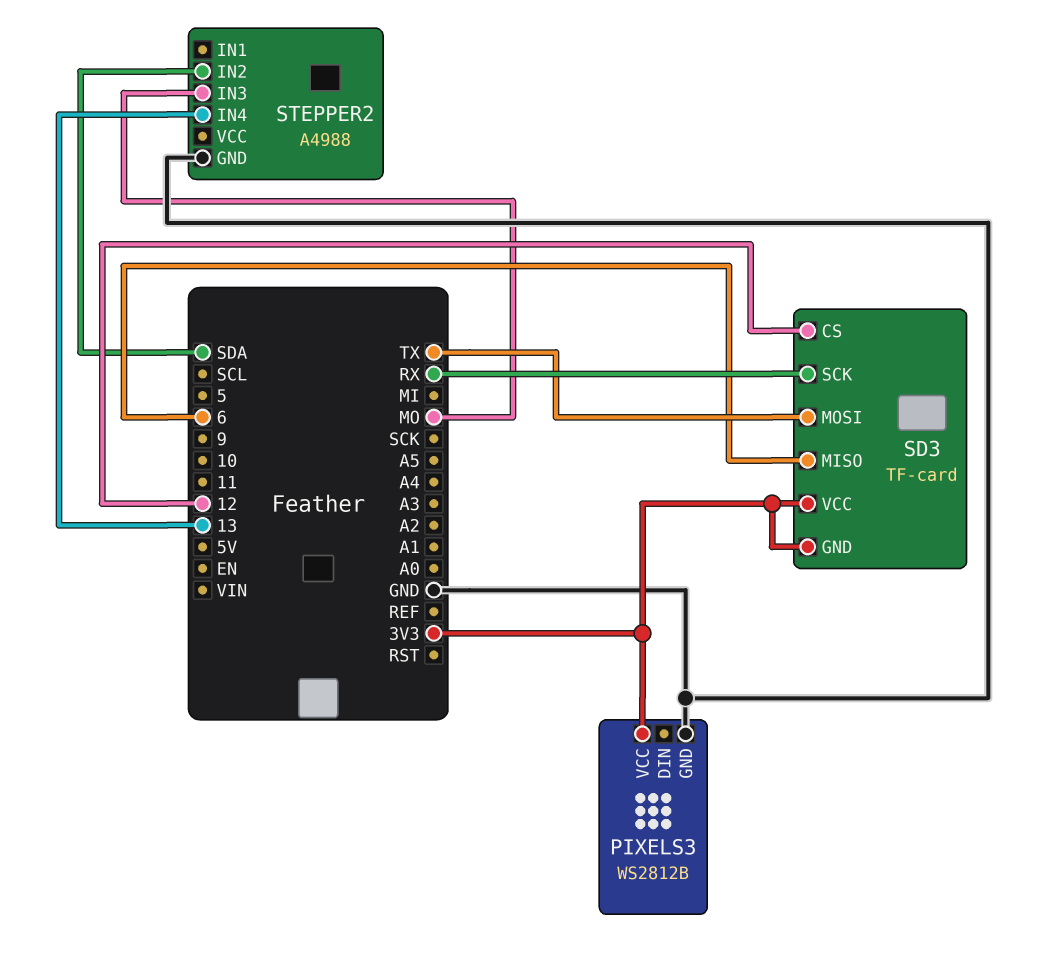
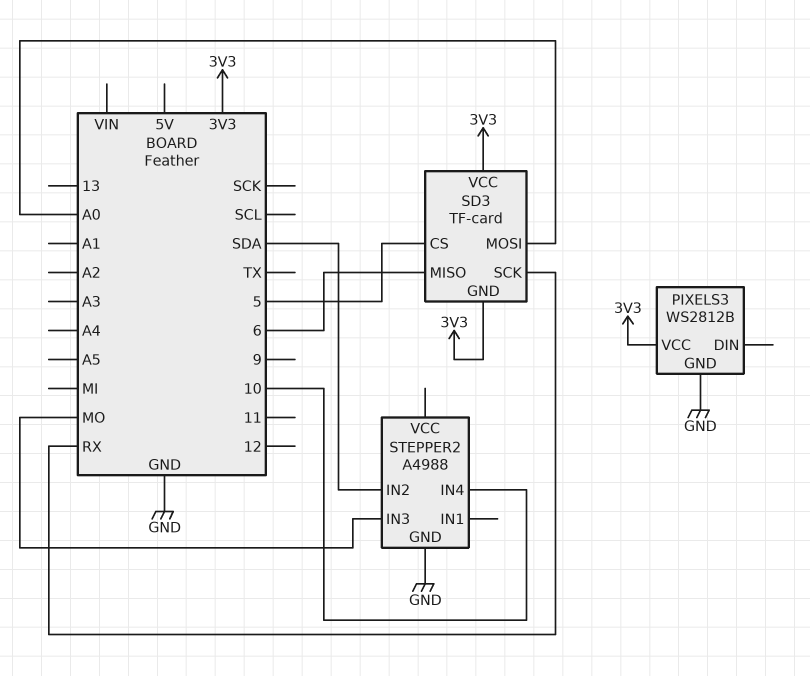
SD3 pin CS: 12 -> 5
SD3 pin MOSI: TX -> A0
STEPPER2 pin IN4: 13 -> 10

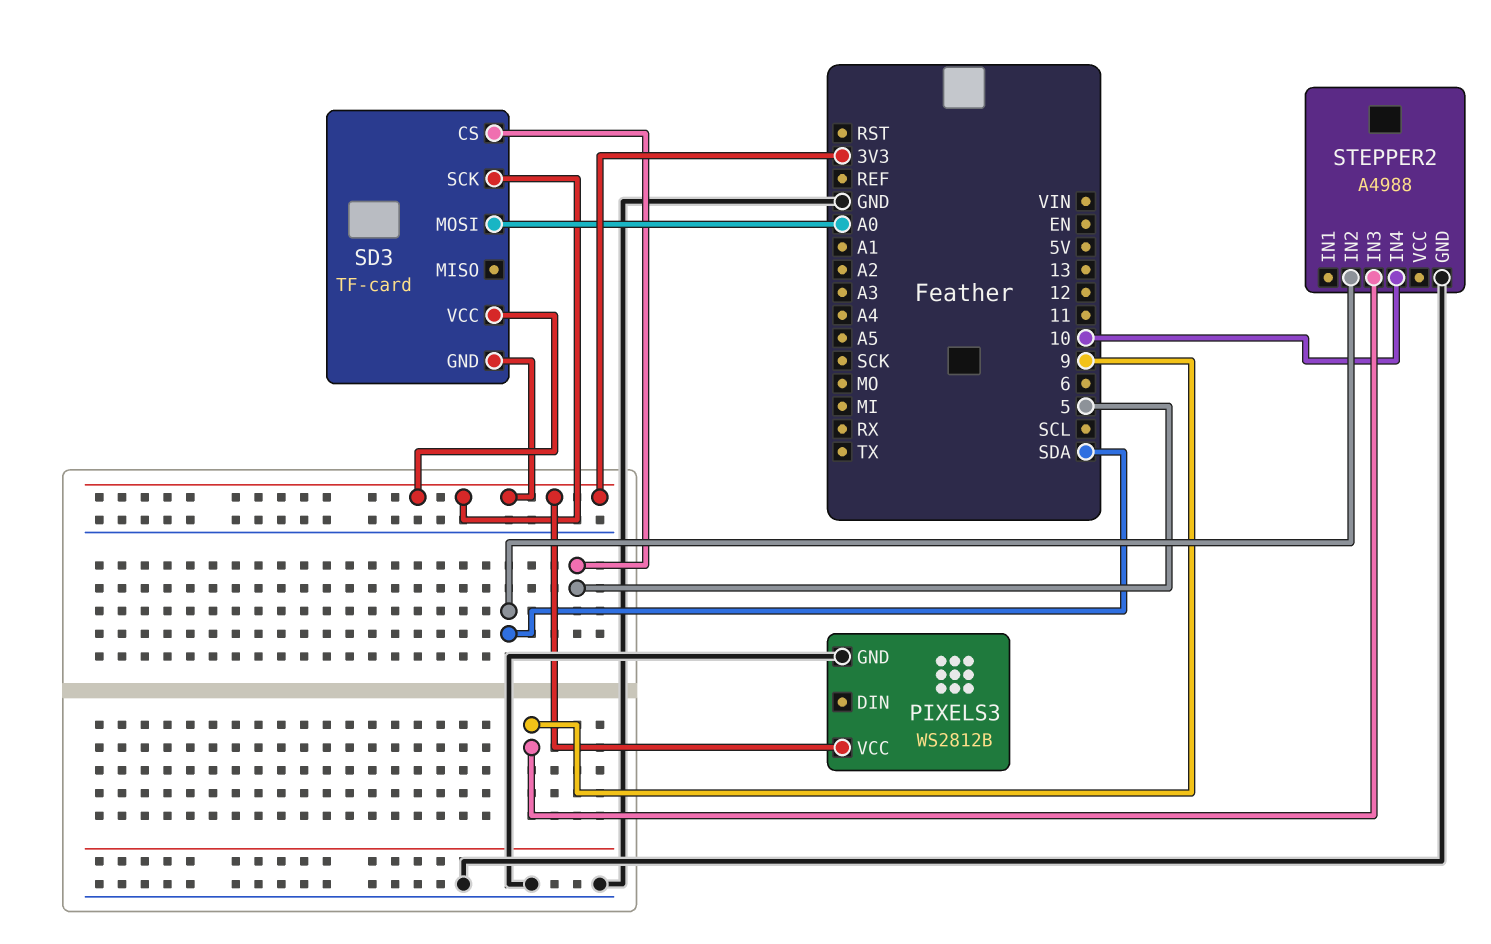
SD3 pin MISO: 6 -> none
SD3 pin SCK: RX -> 3V3
STEPPER2 pin IN3: MO -> 9

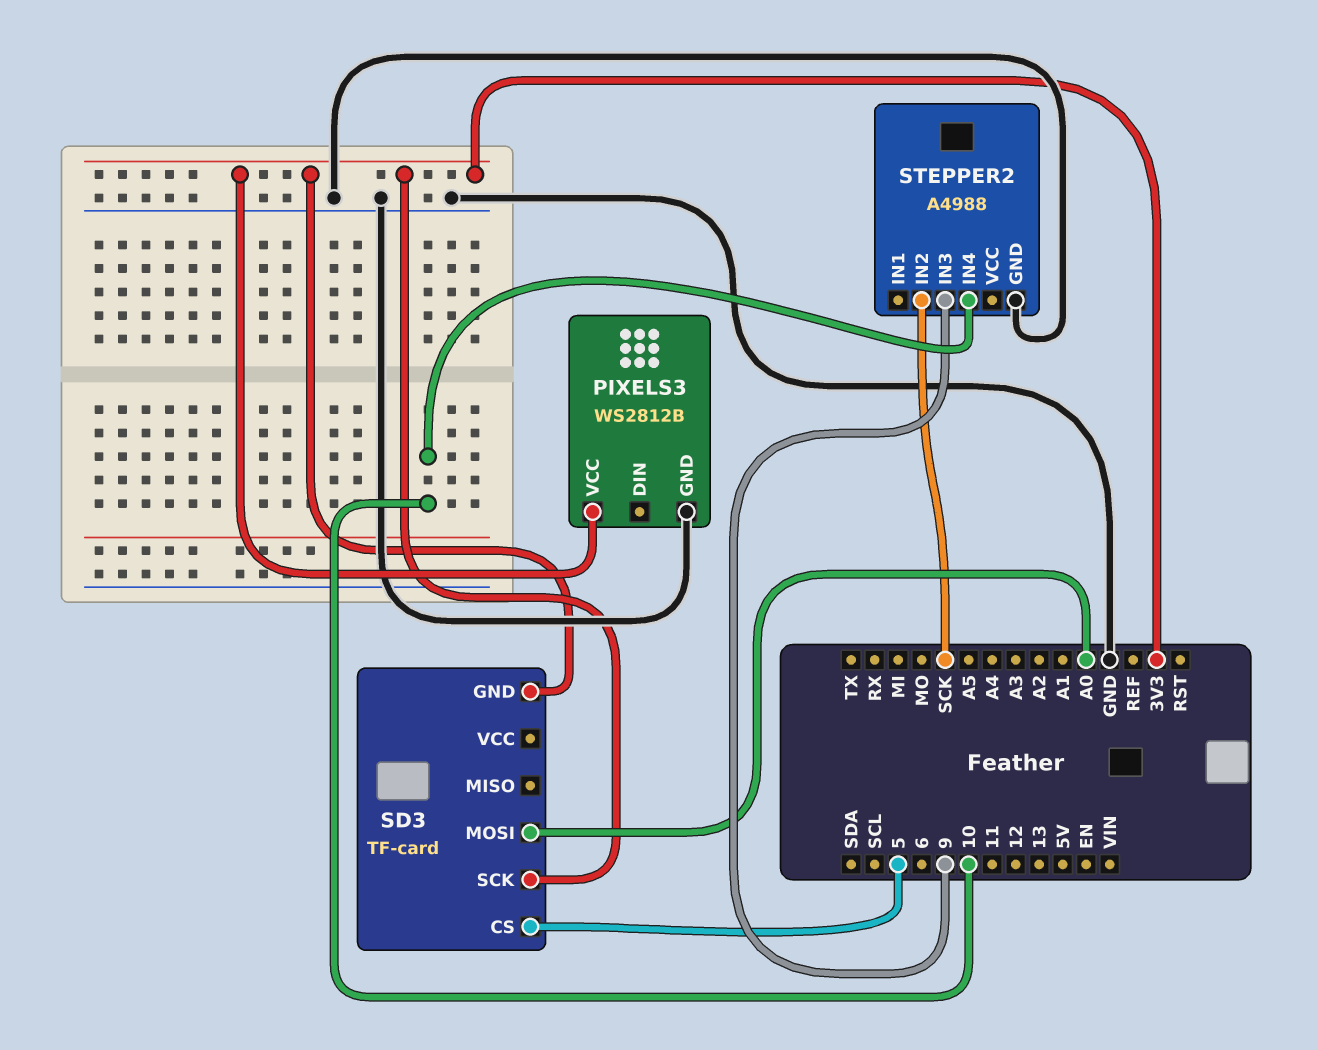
SD3 pin VCC: 3V3 -> none
STEPPER2 pin IN2: SDA -> SCK

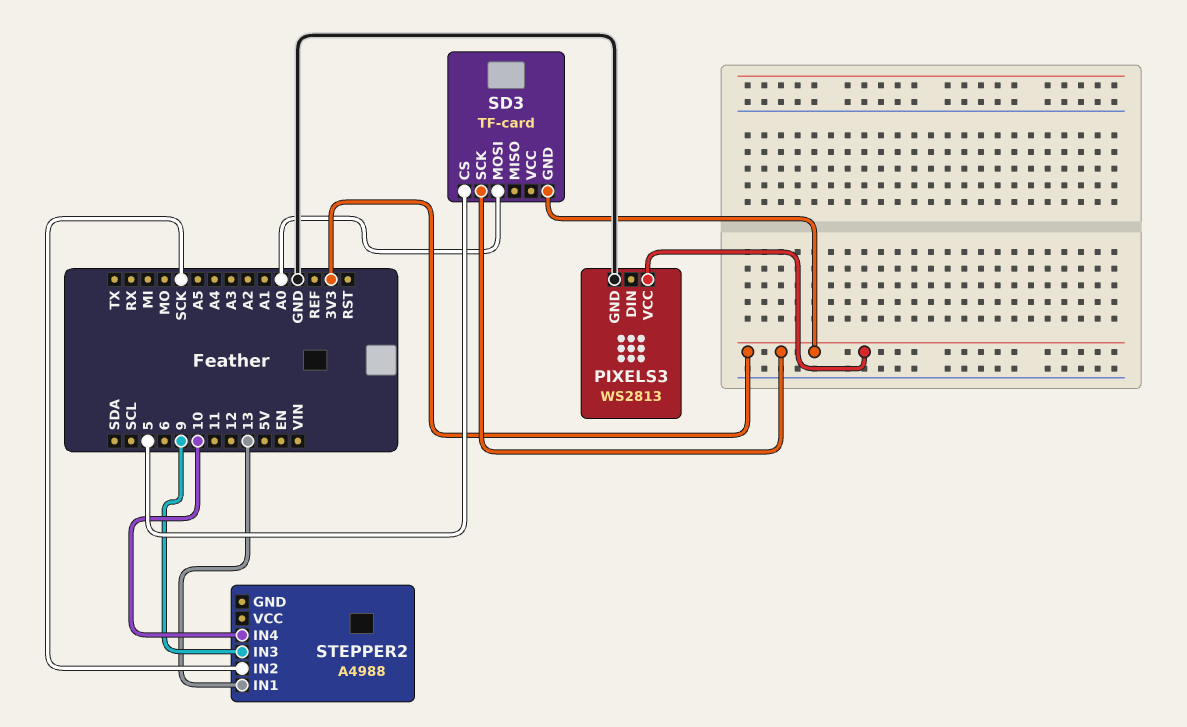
PIXELS3: WS2812B -> WS2813
STEPPER2 pin GND: GND -> none
STEPPER2 pin IN1: none -> 13

